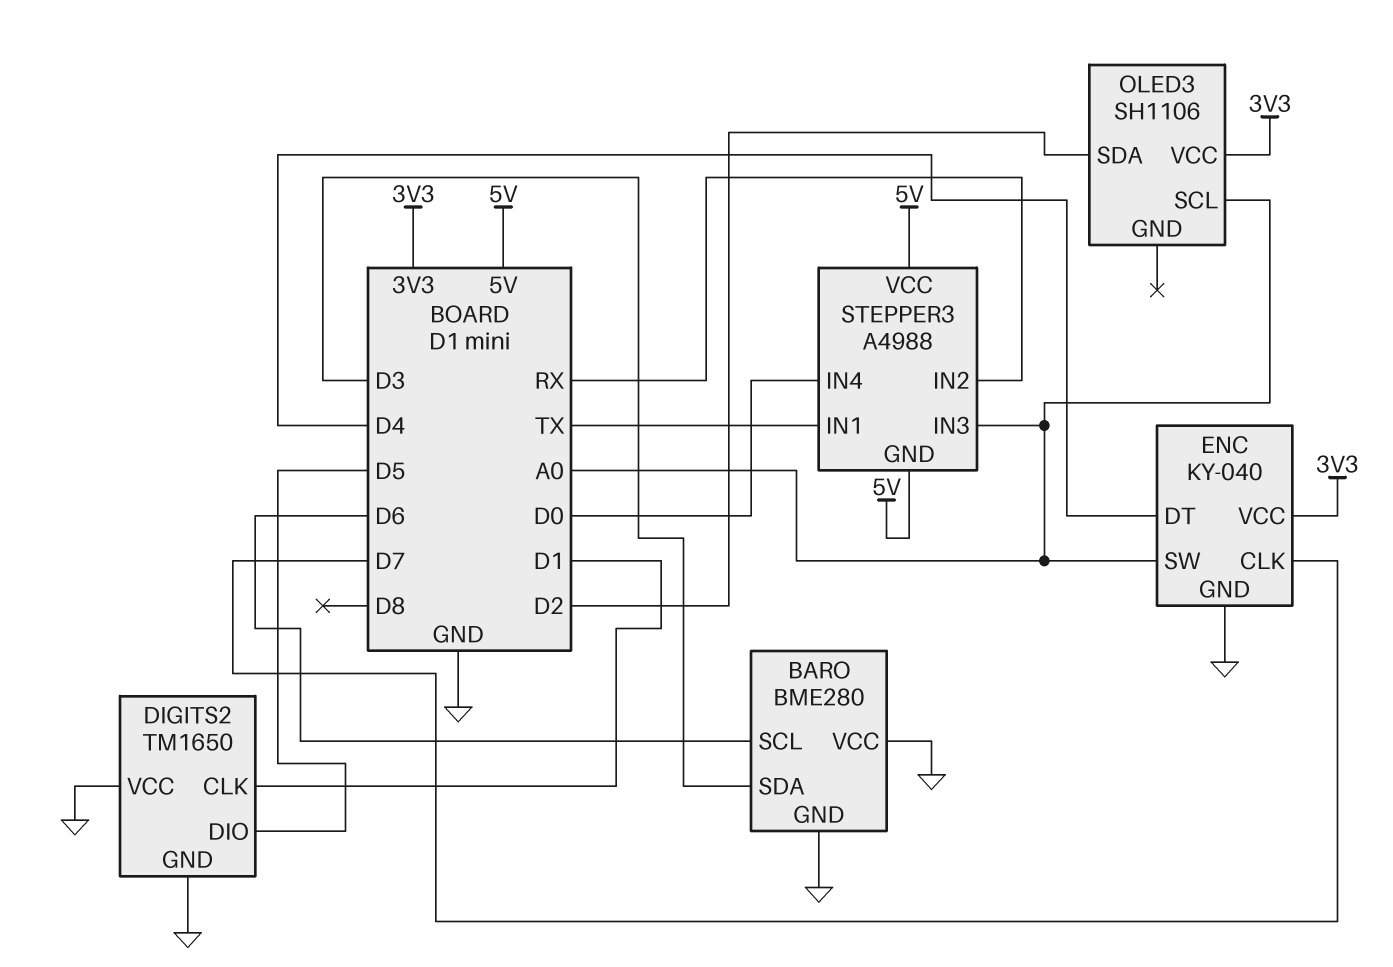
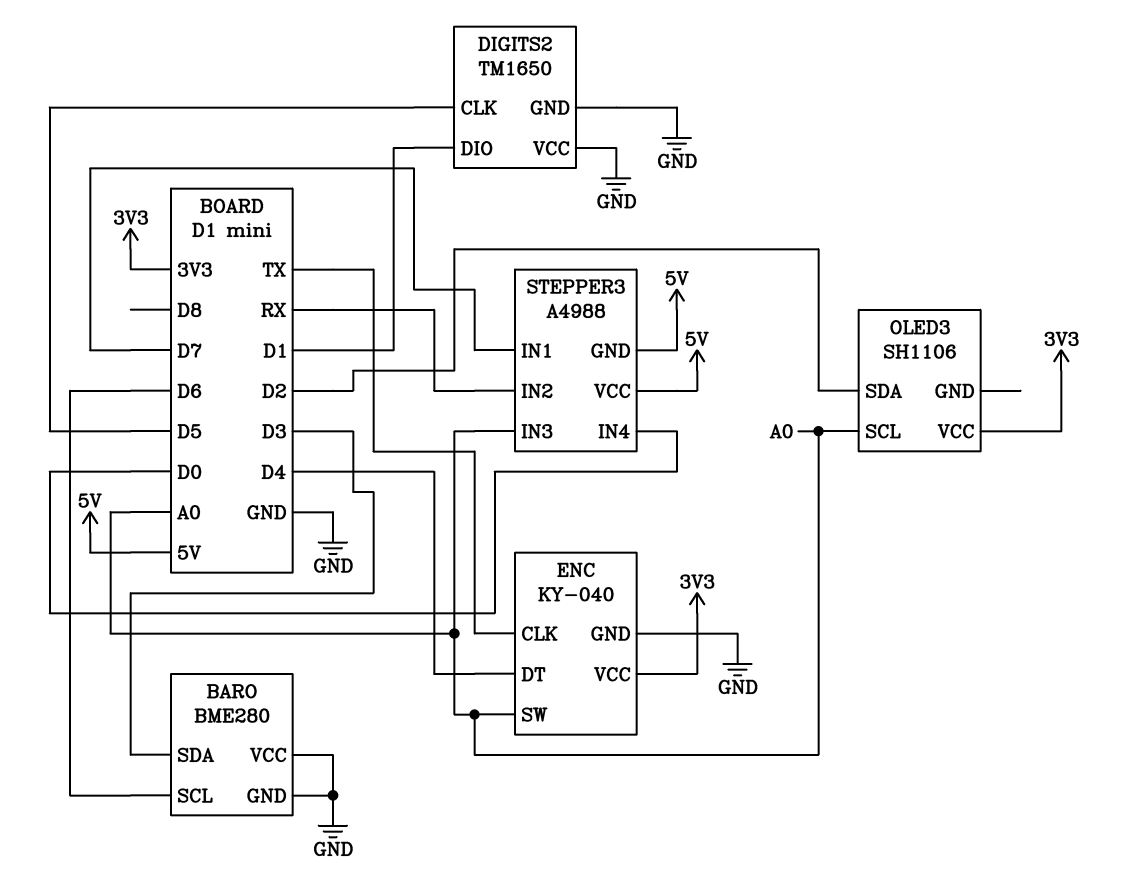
DIGITS2 pin CLK: D1 -> D5
DIGITS2 pin DIO: D5 -> D1
ENC pin CLK: D7 -> TX
STEPPER3 pin IN1: TX -> D7

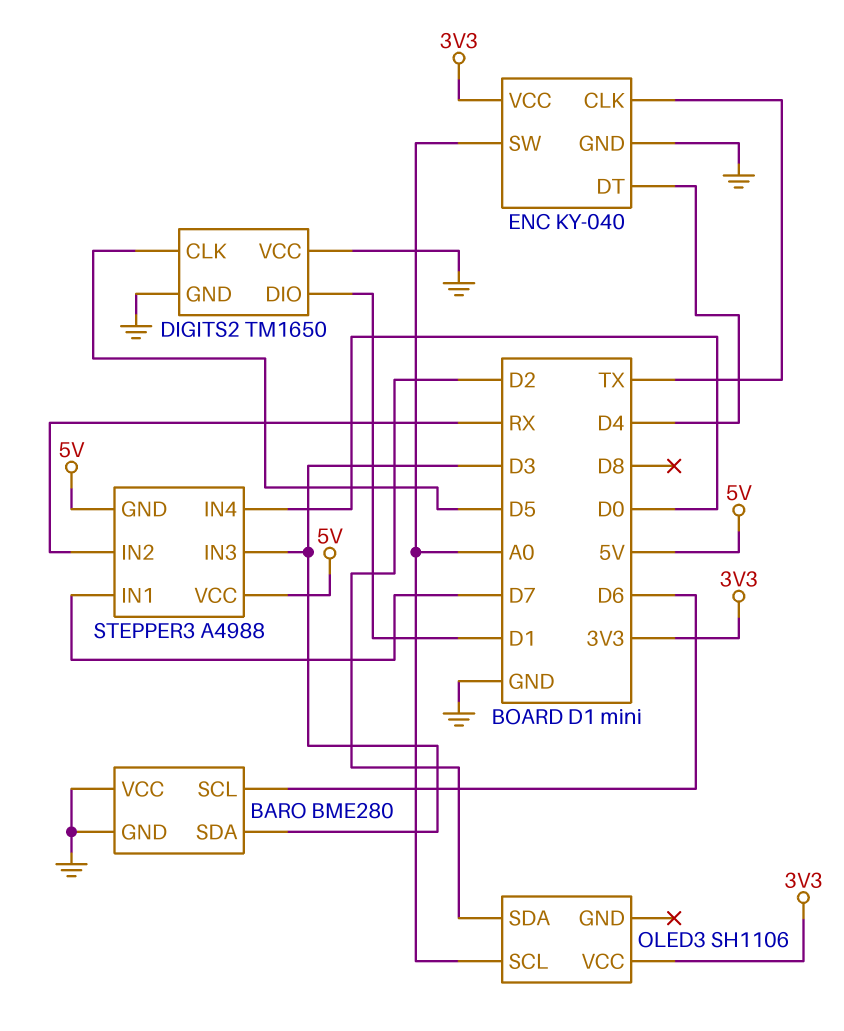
STEPPER3 pin IN3: A0 -> D3

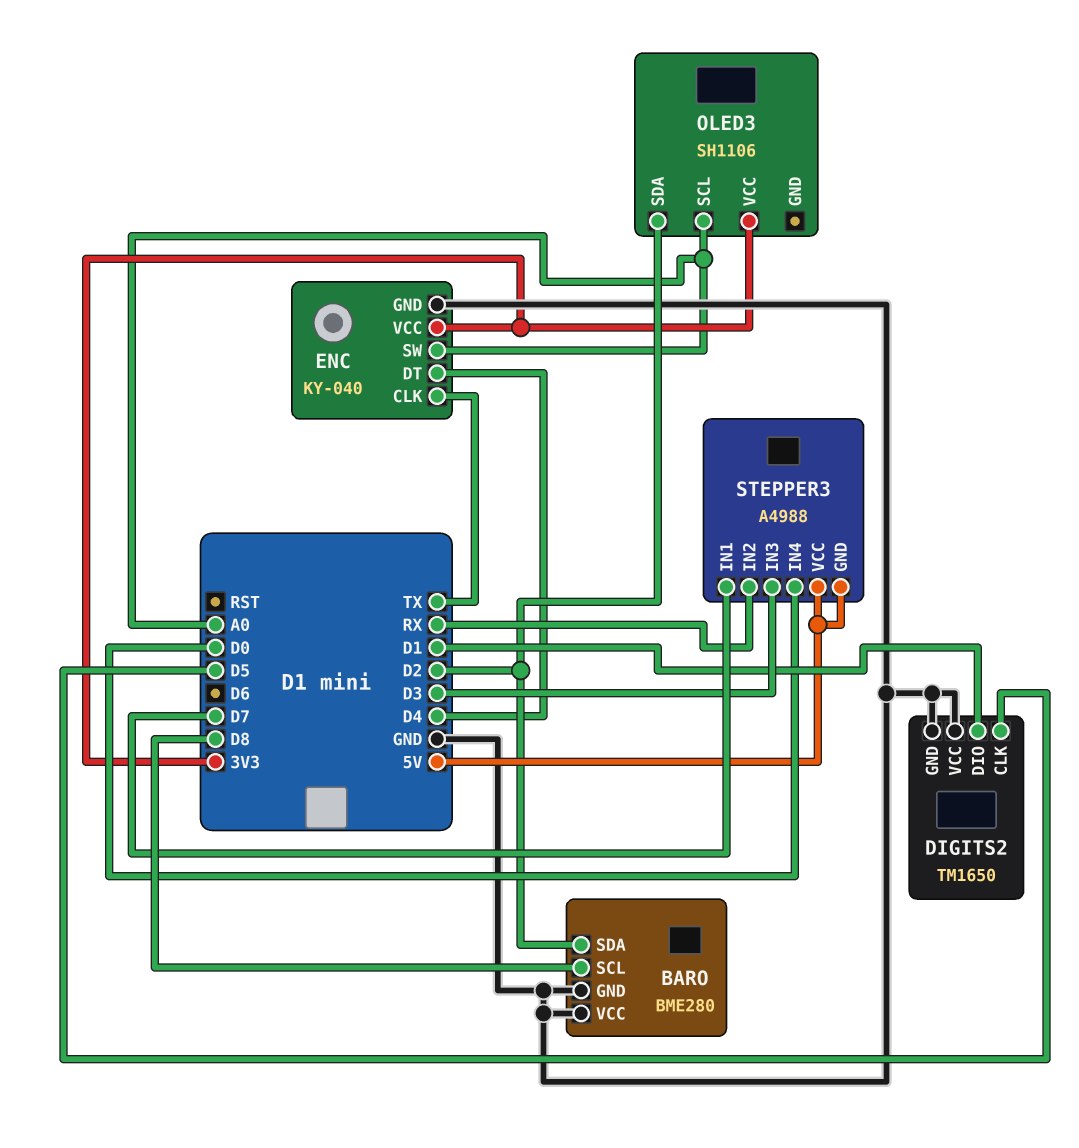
BARO pin SCL: D6 -> D8
BARO pin SDA: D3 -> D2

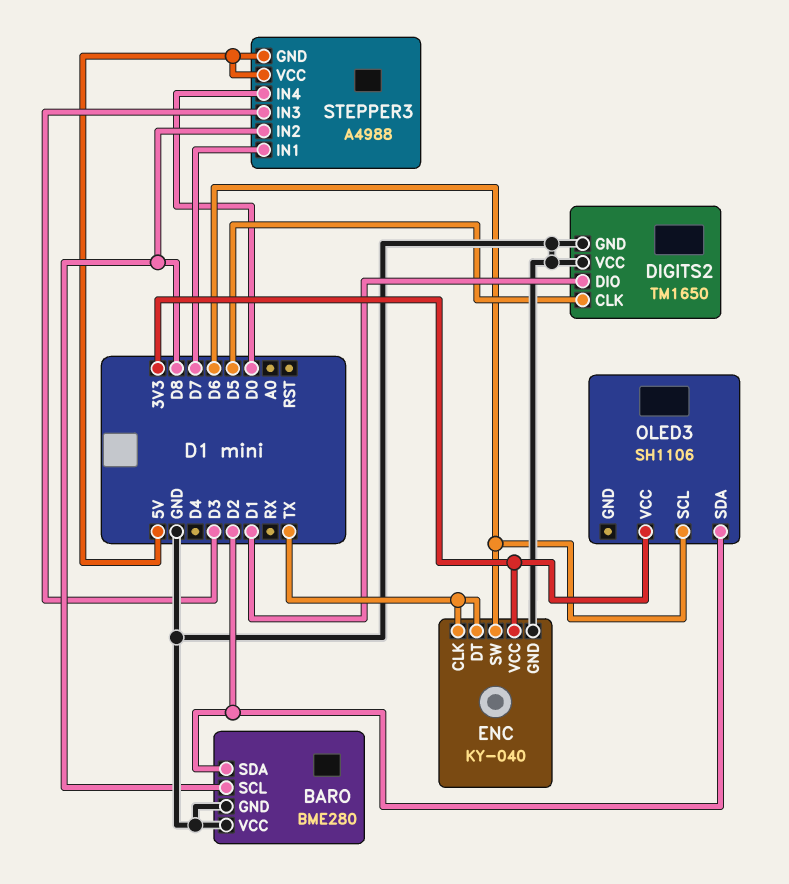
ENC pin DT: D4 -> TX
ENC pin SW: A0 -> D6
OLED3 pin SCL: A0 -> D6
STEPPER3 pin IN2: RX -> D8

